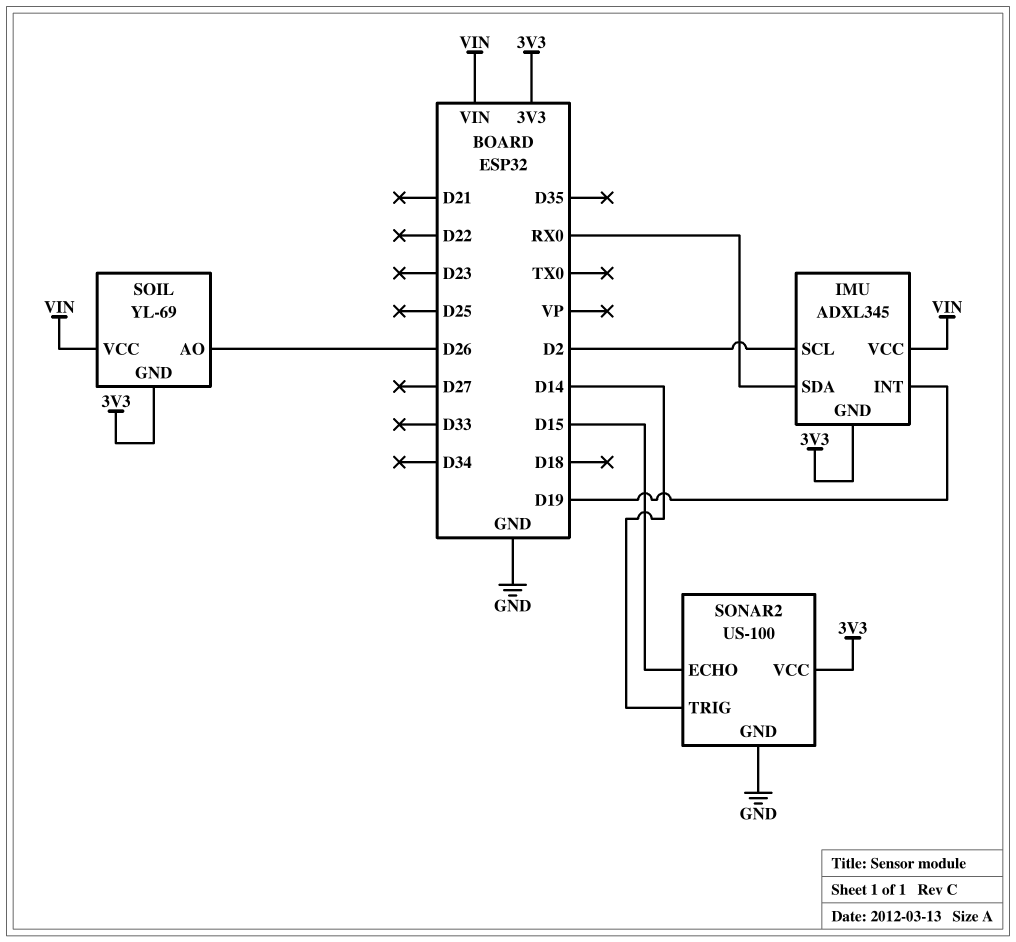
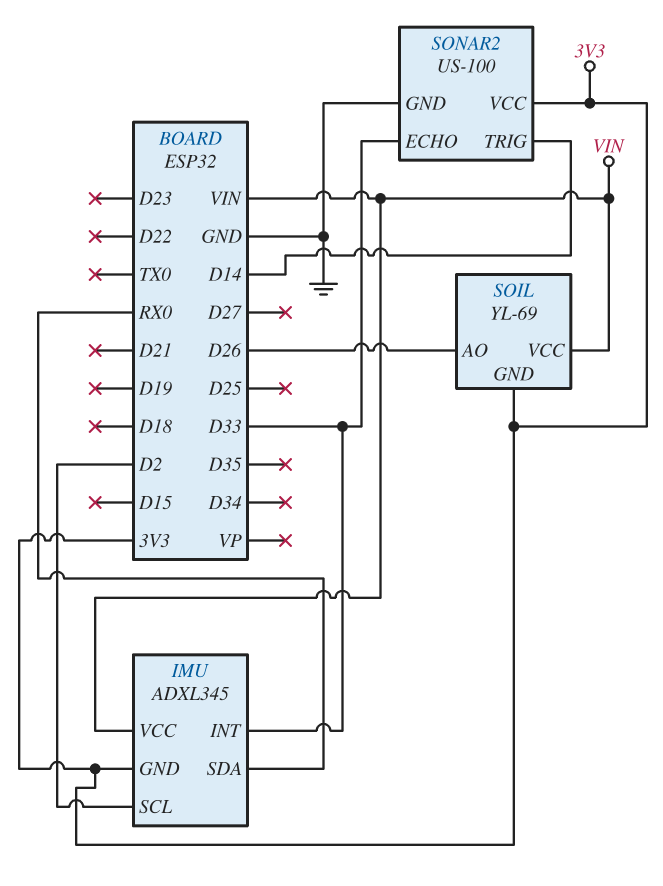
IMU pin INT: D19 -> D33
SONAR2 pin ECHO: D15 -> D33

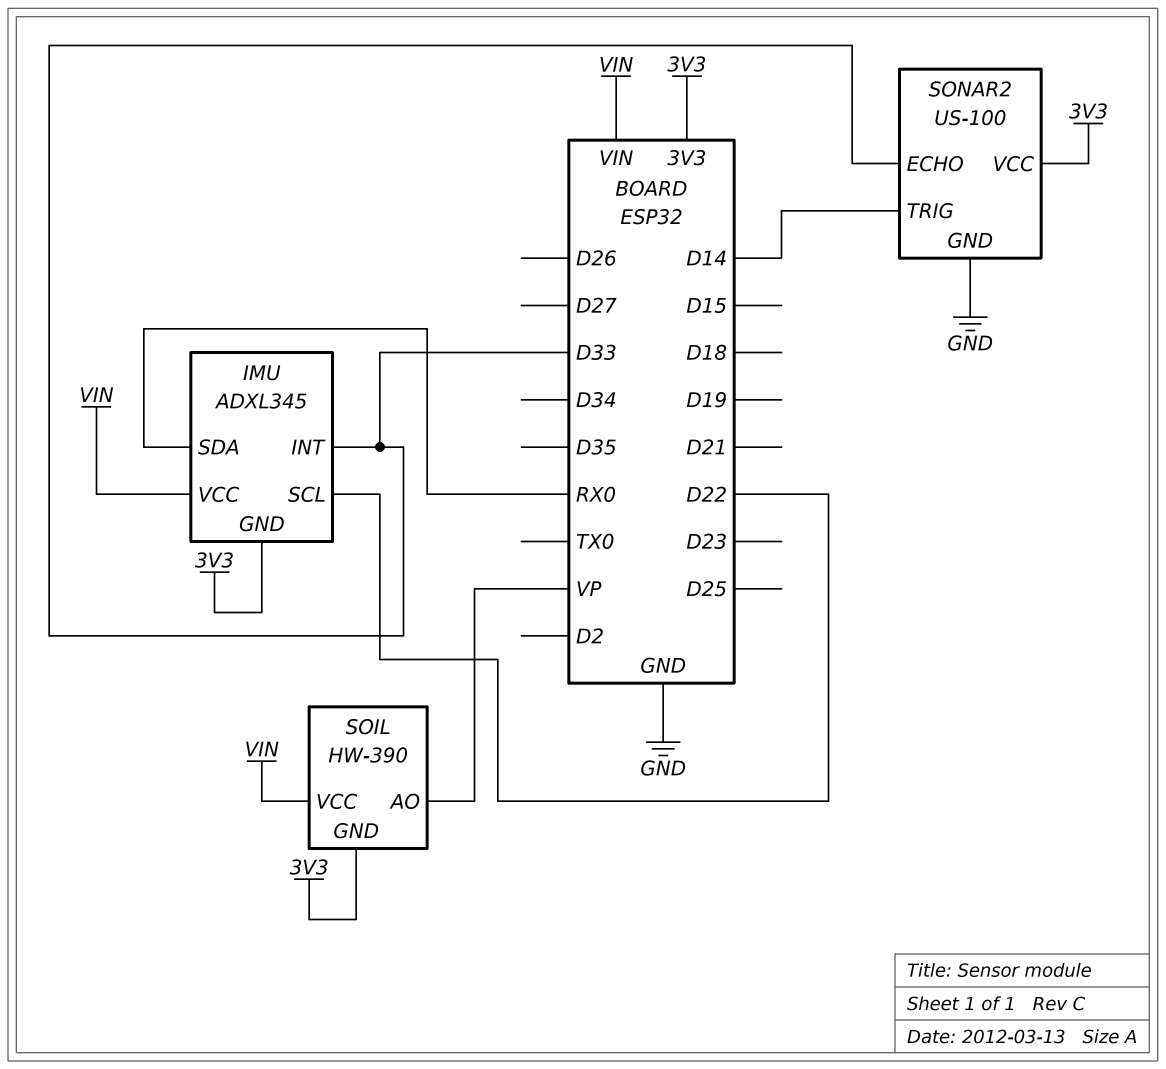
IMU pin SCL: D2 -> D22
SOIL: YL-69 -> HW-390
SOIL pin AO: D26 -> VP

